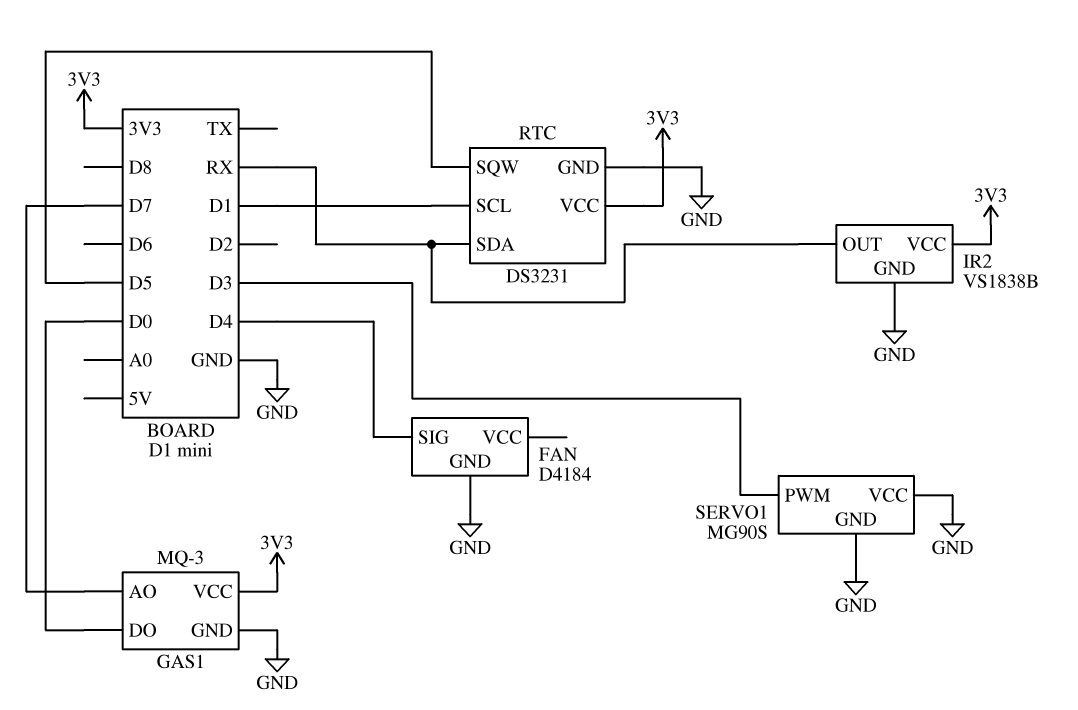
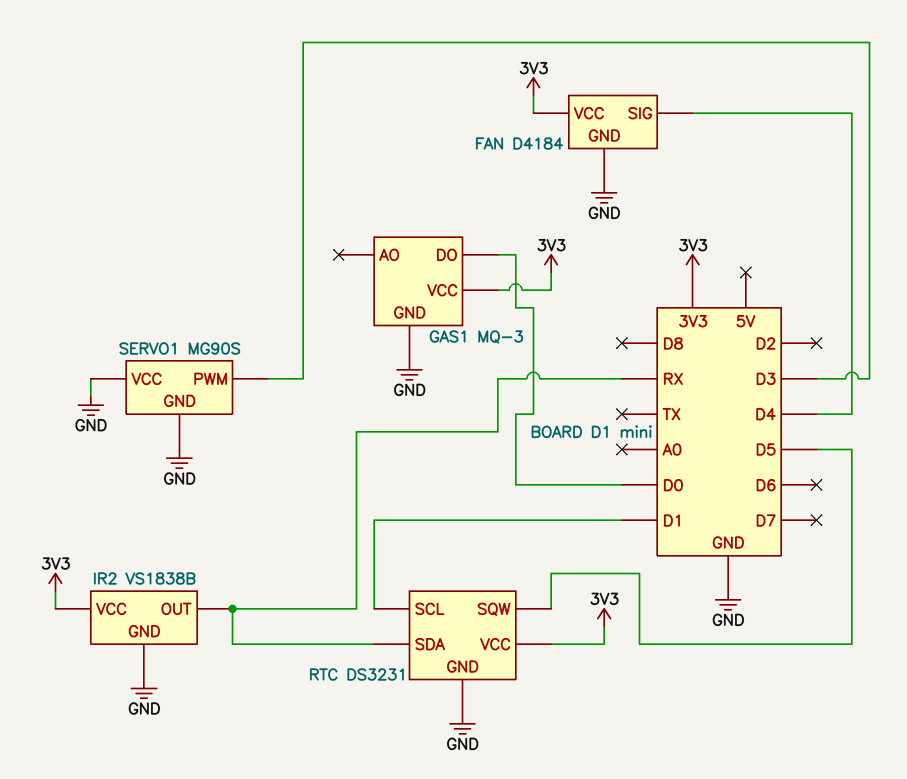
FAN pin VCC: none -> 3V3
GAS1 pin AO: D7 -> none

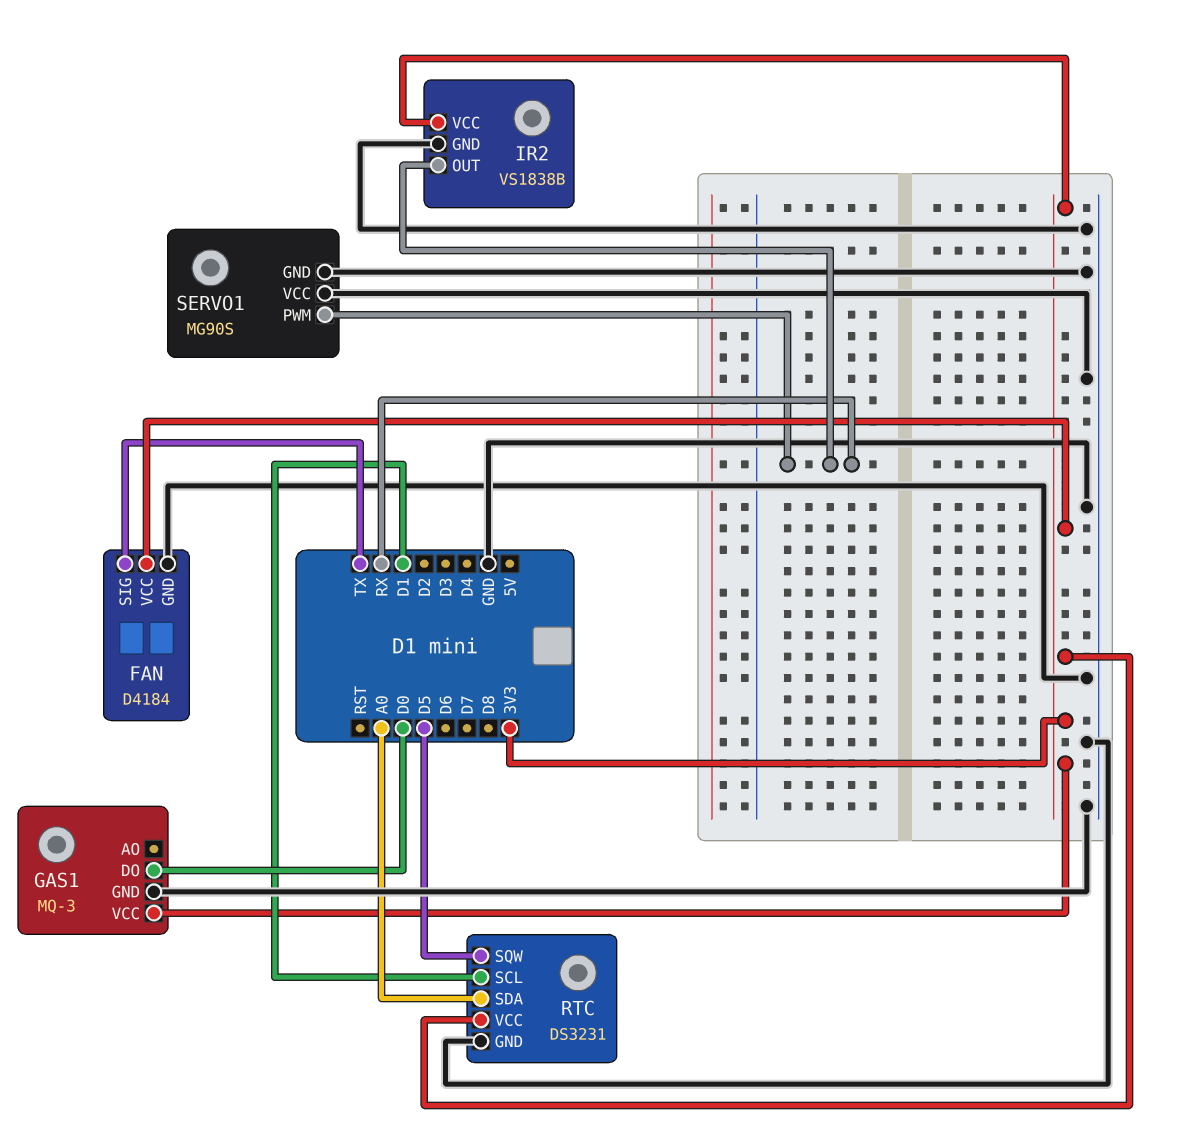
FAN pin SIG: D4 -> TX
RTC pin SDA: RX -> A0
SERVO1 pin PWM: D3 -> RX

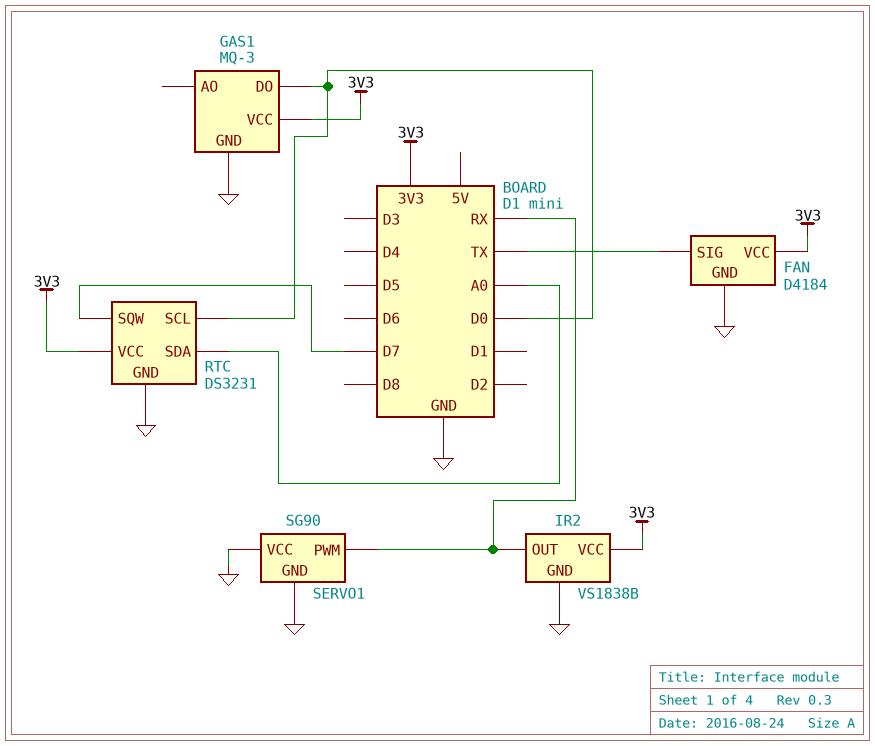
RTC pin SCL: D1 -> D0
RTC pin SQW: D5 -> D7
SERVO1: MG90S -> SG90

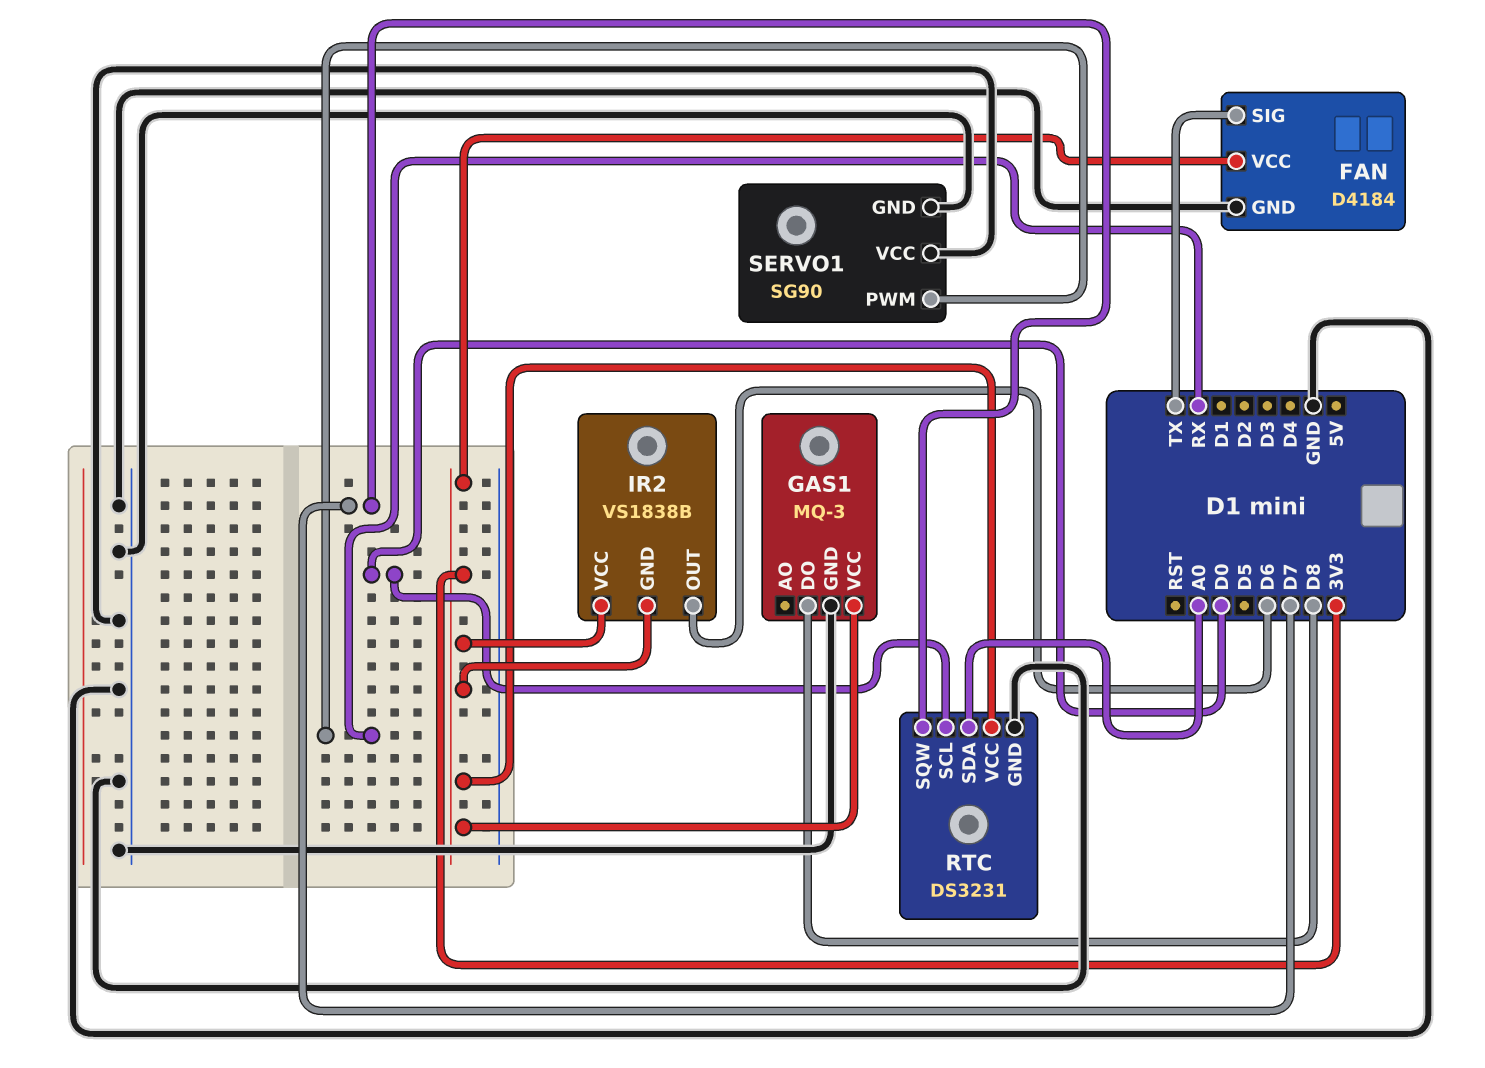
GAS1 pin DO: D0 -> D8
IR2 pin GND: GND -> 3V3
IR2 pin OUT: RX -> D6

